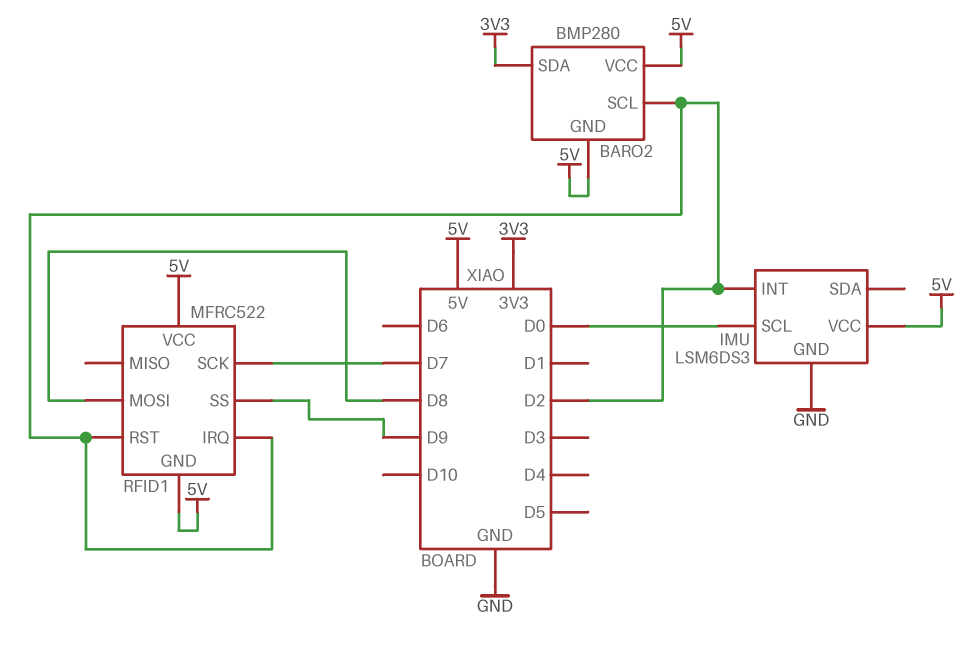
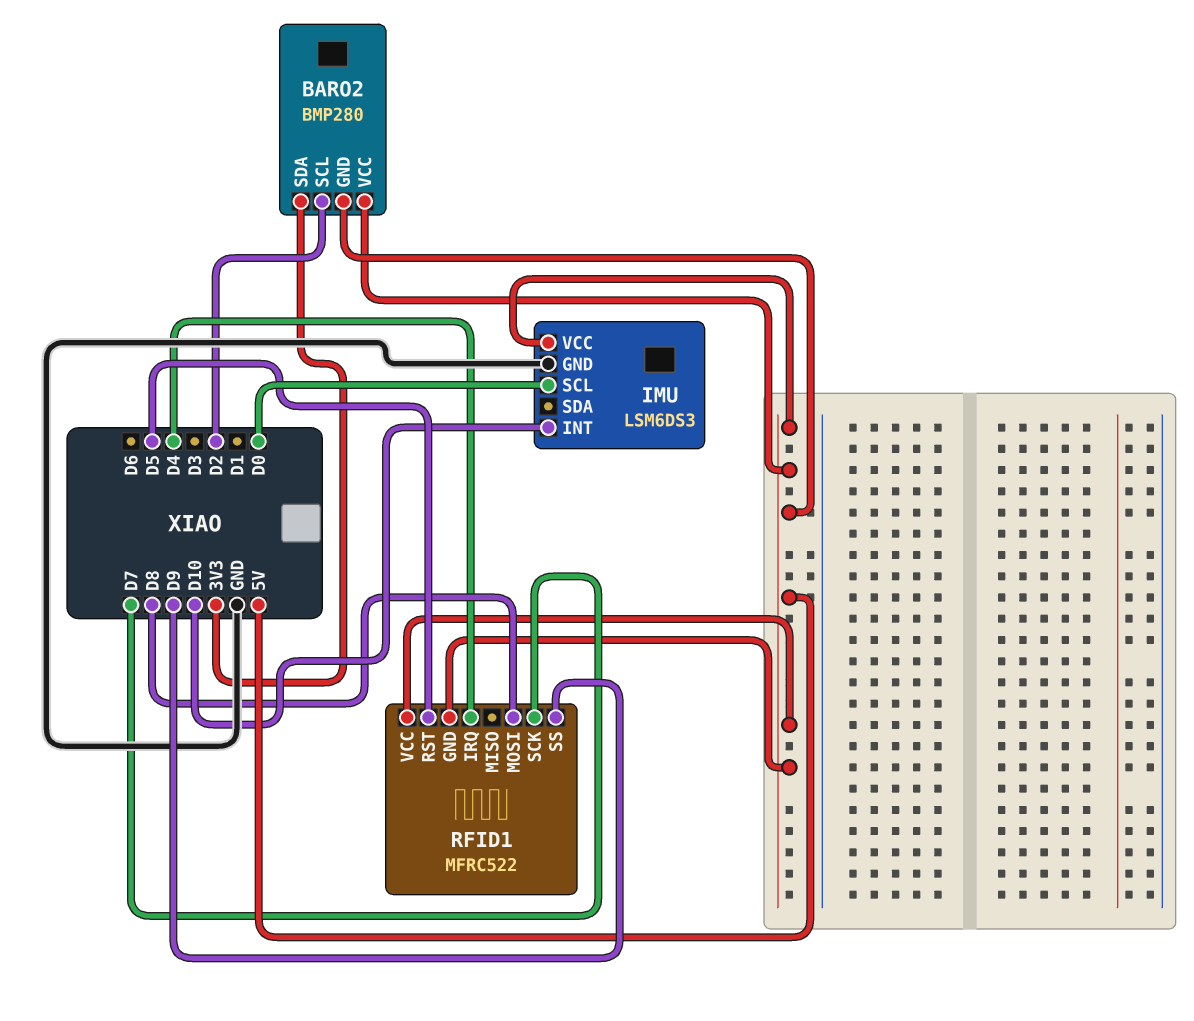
IMU pin INT: D2 -> D10
RFID1 pin IRQ: D2 -> D4
RFID1 pin RST: D2 -> D5

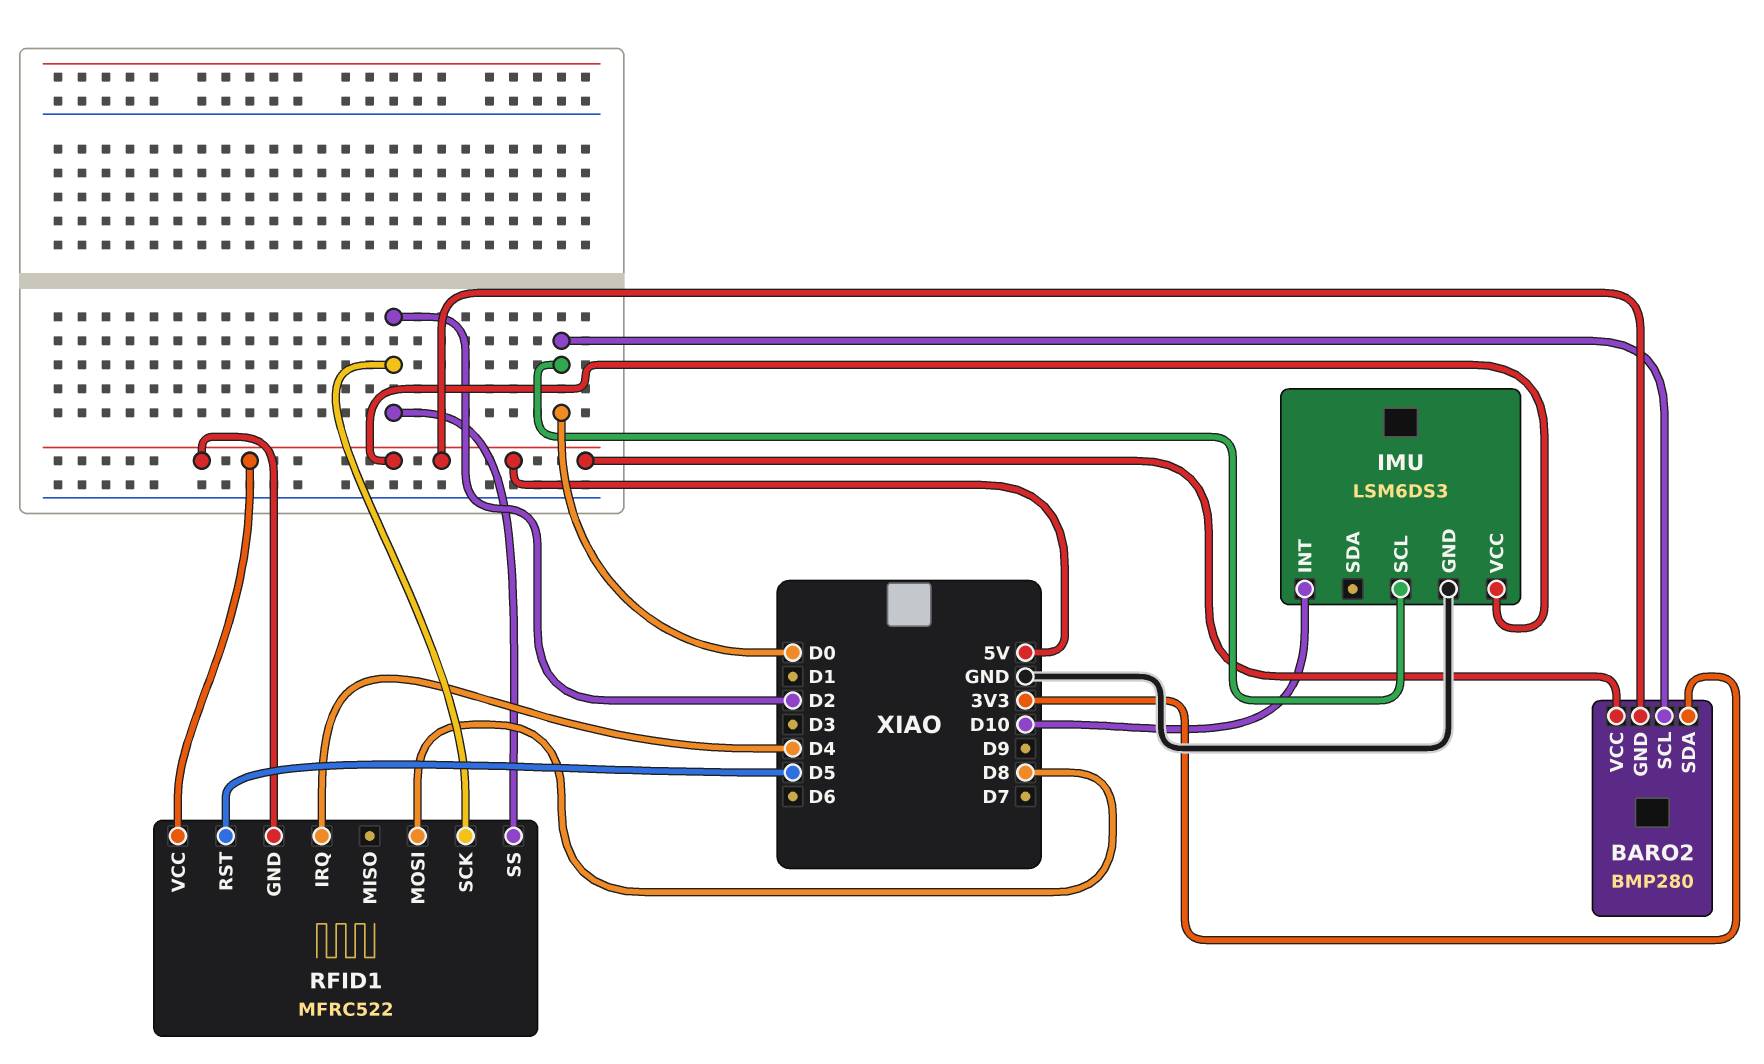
BARO2 pin SCL: D2 -> D0
RFID1 pin SCK: D7 -> D2
RFID1 pin SS: D9 -> D2

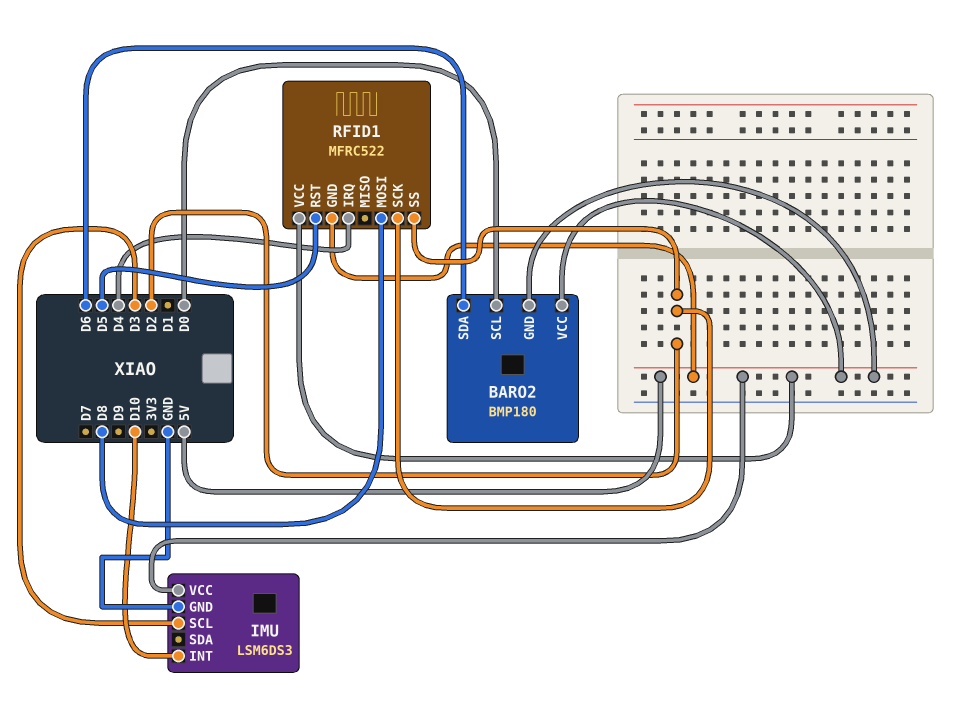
BARO2: BMP280 -> BMP180
BARO2 pin SDA: 3V3 -> D6
IMU pin SCL: D0 -> D3

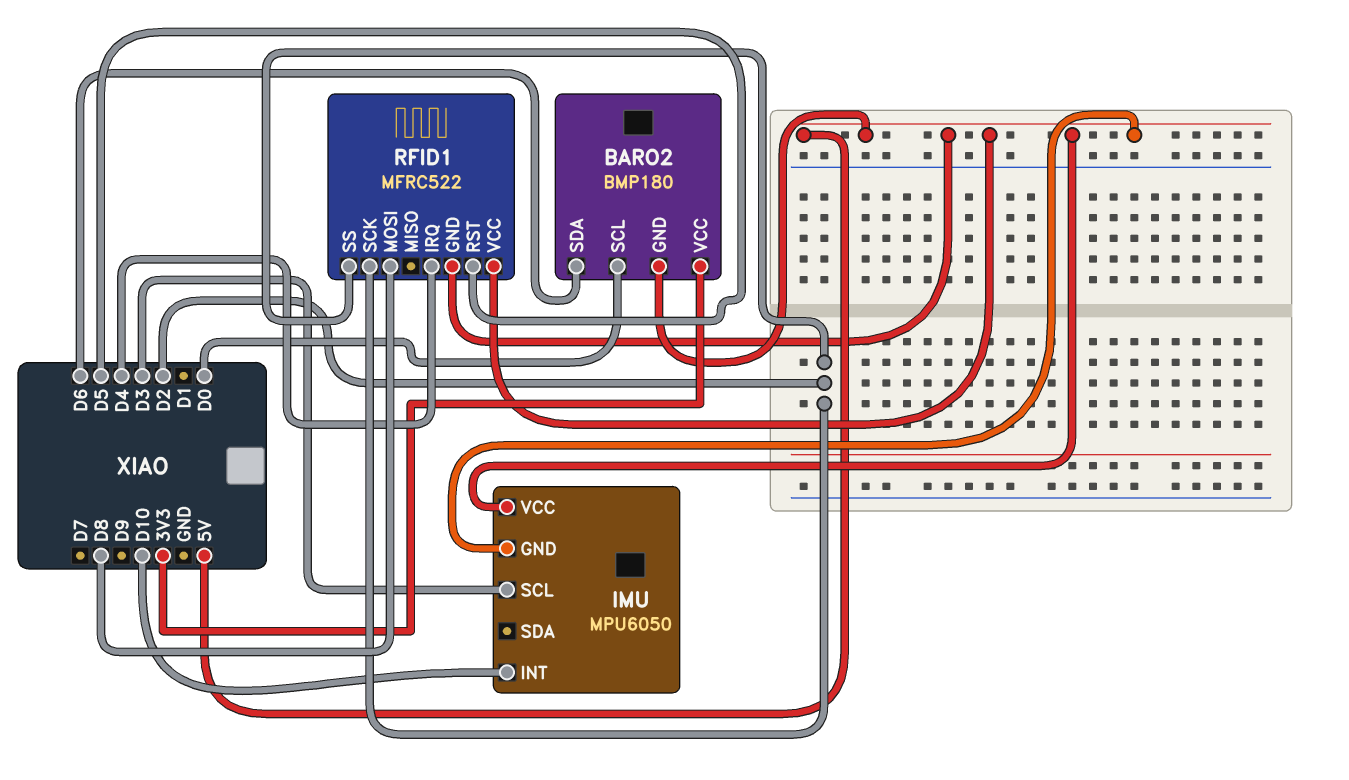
BARO2 pin VCC: 5V -> 3V3
IMU: LSM6DS3 -> MPU6050
IMU pin GND: GND -> 5V

